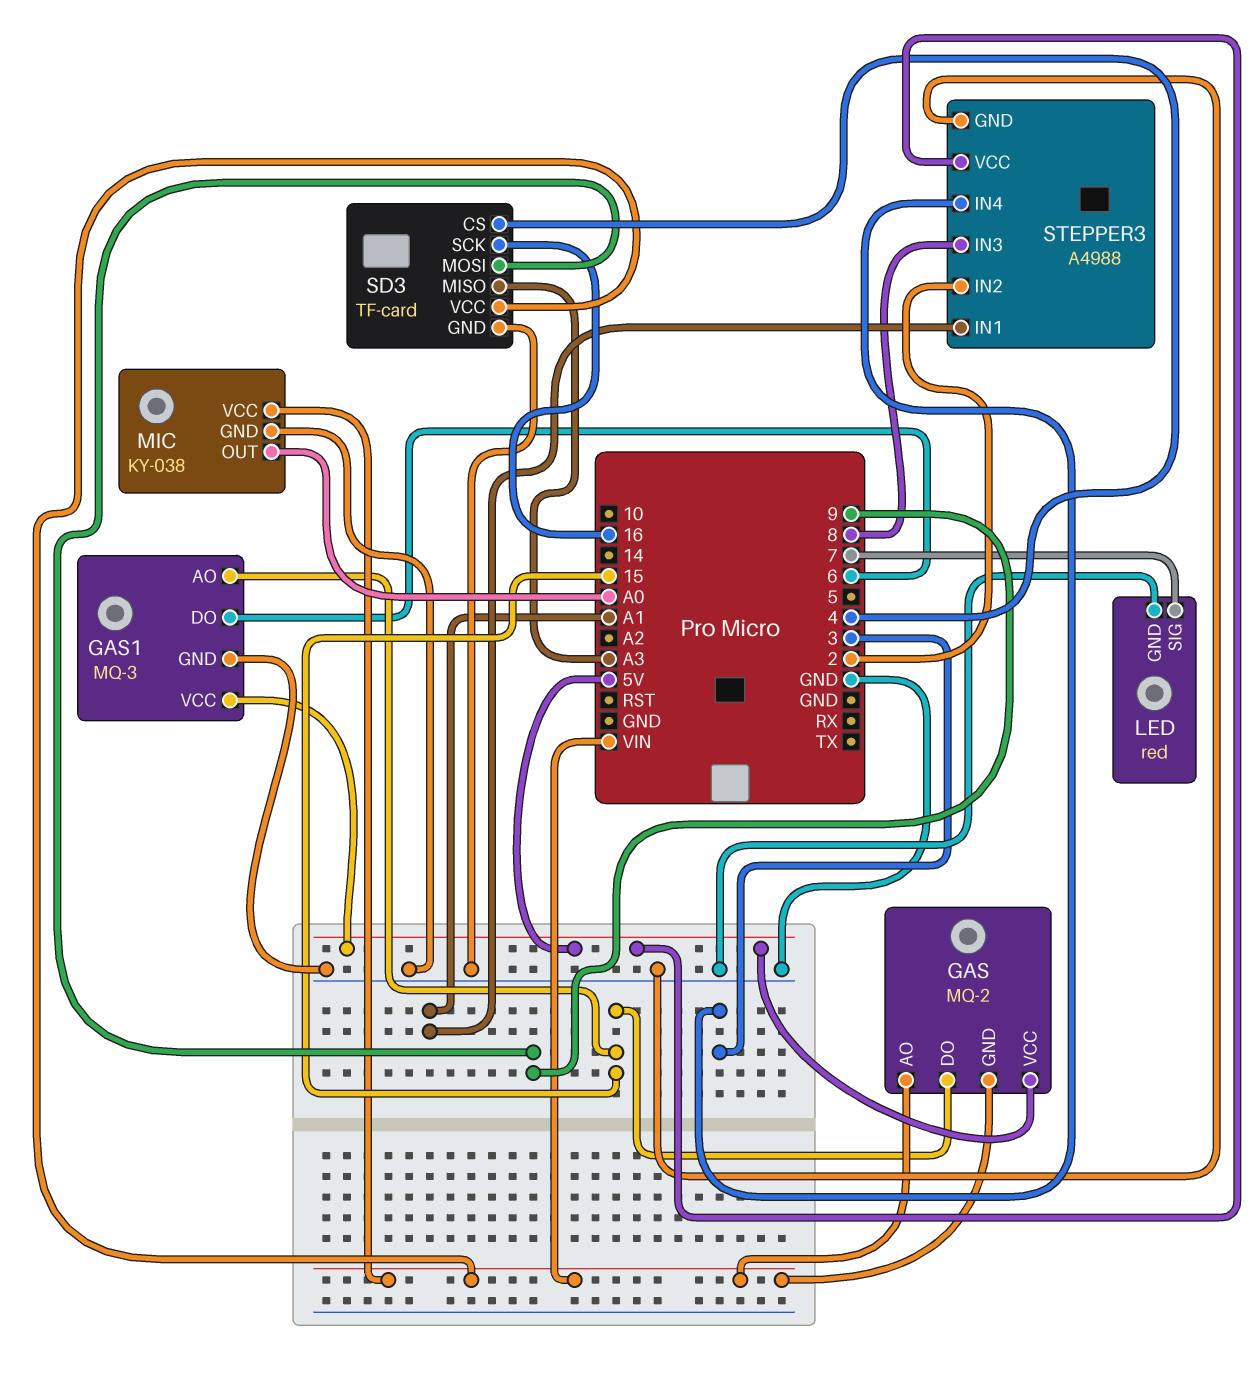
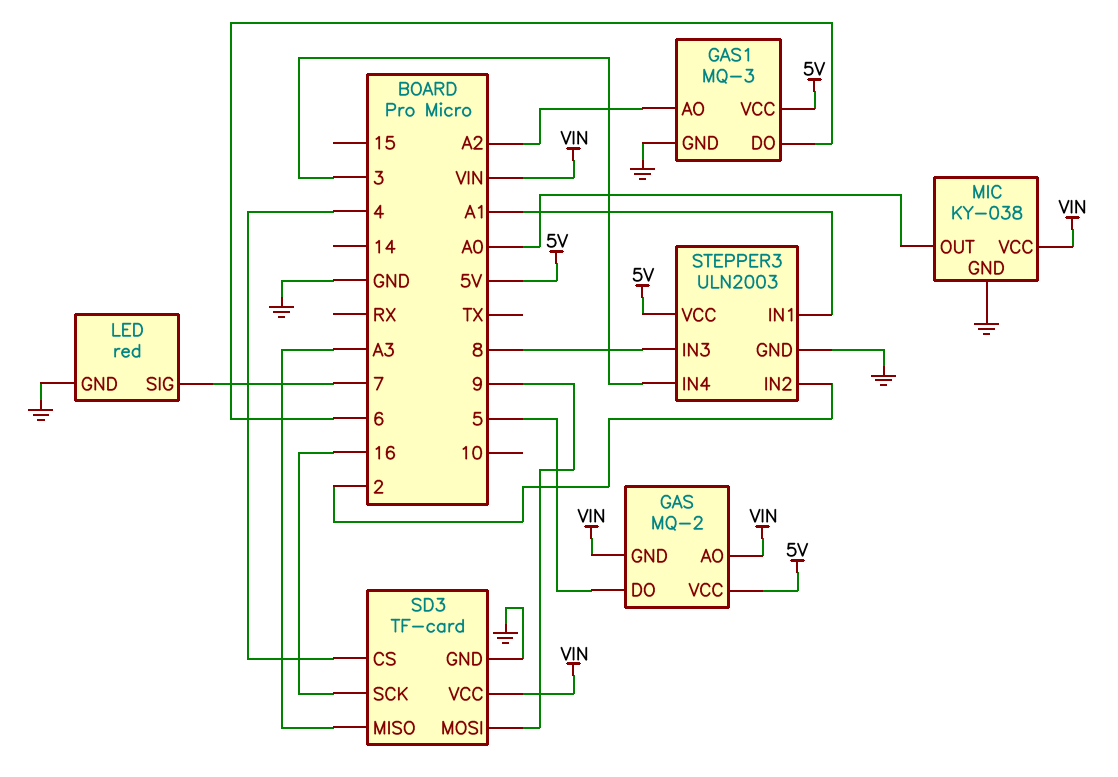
GAS pin DO: 15 -> 5
GAS1 pin AO: 15 -> A2
STEPPER3: A4988 -> ULN2003

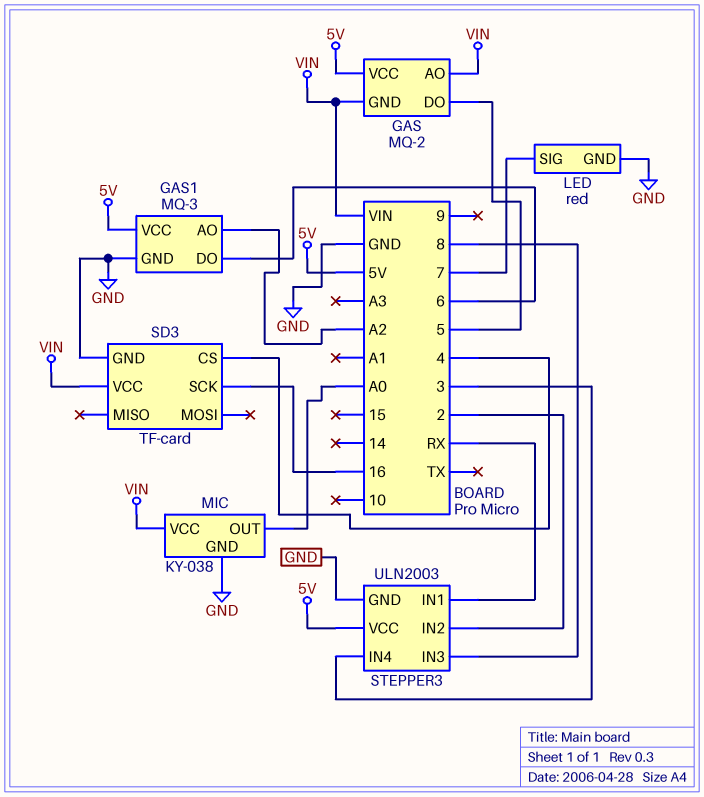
SD3 pin MISO: A3 -> none
SD3 pin MOSI: 9 -> none
STEPPER3 pin IN1: A1 -> RX

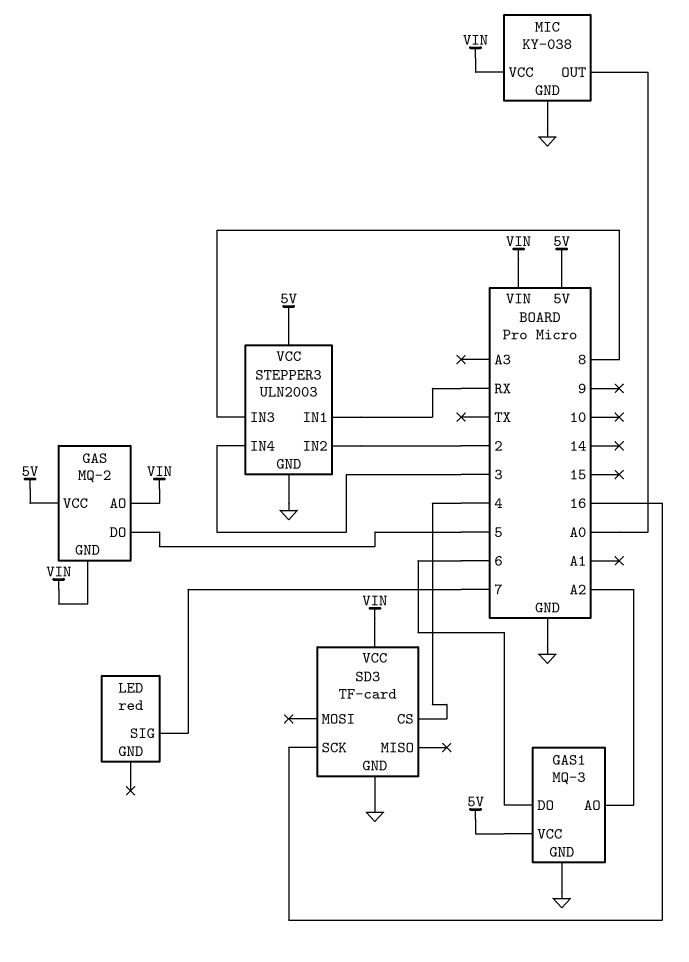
LED pin GND: GND -> none

